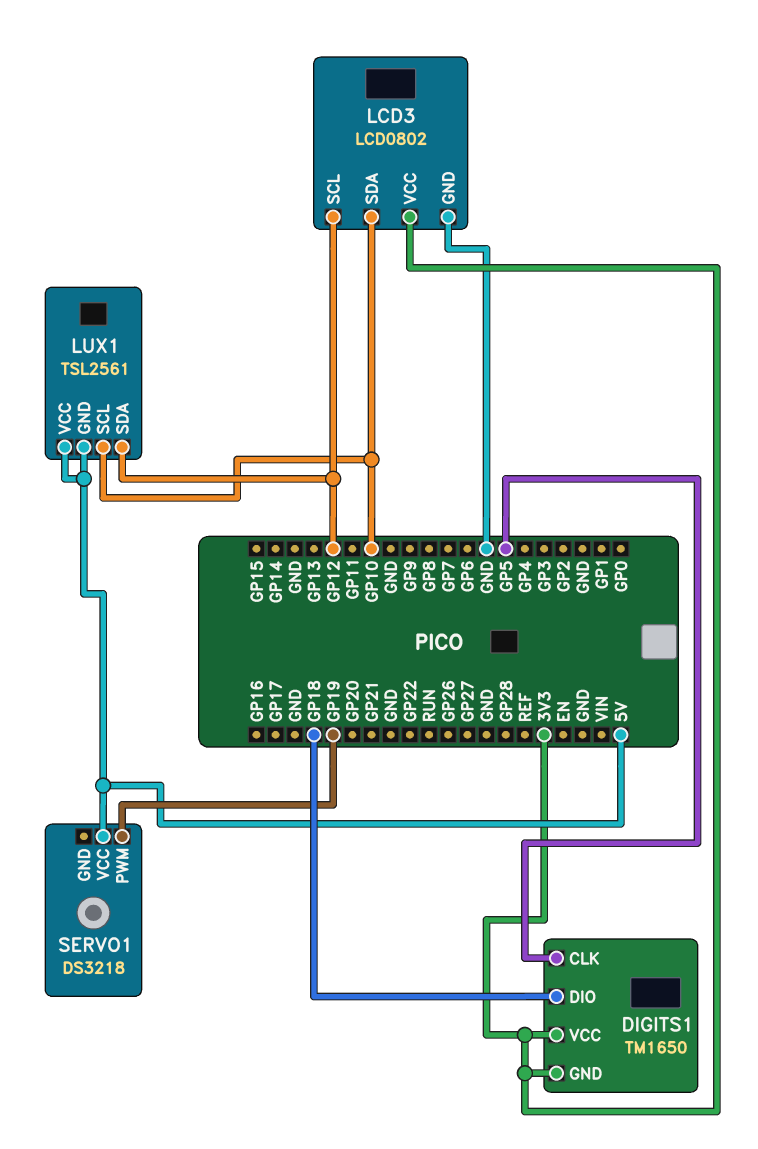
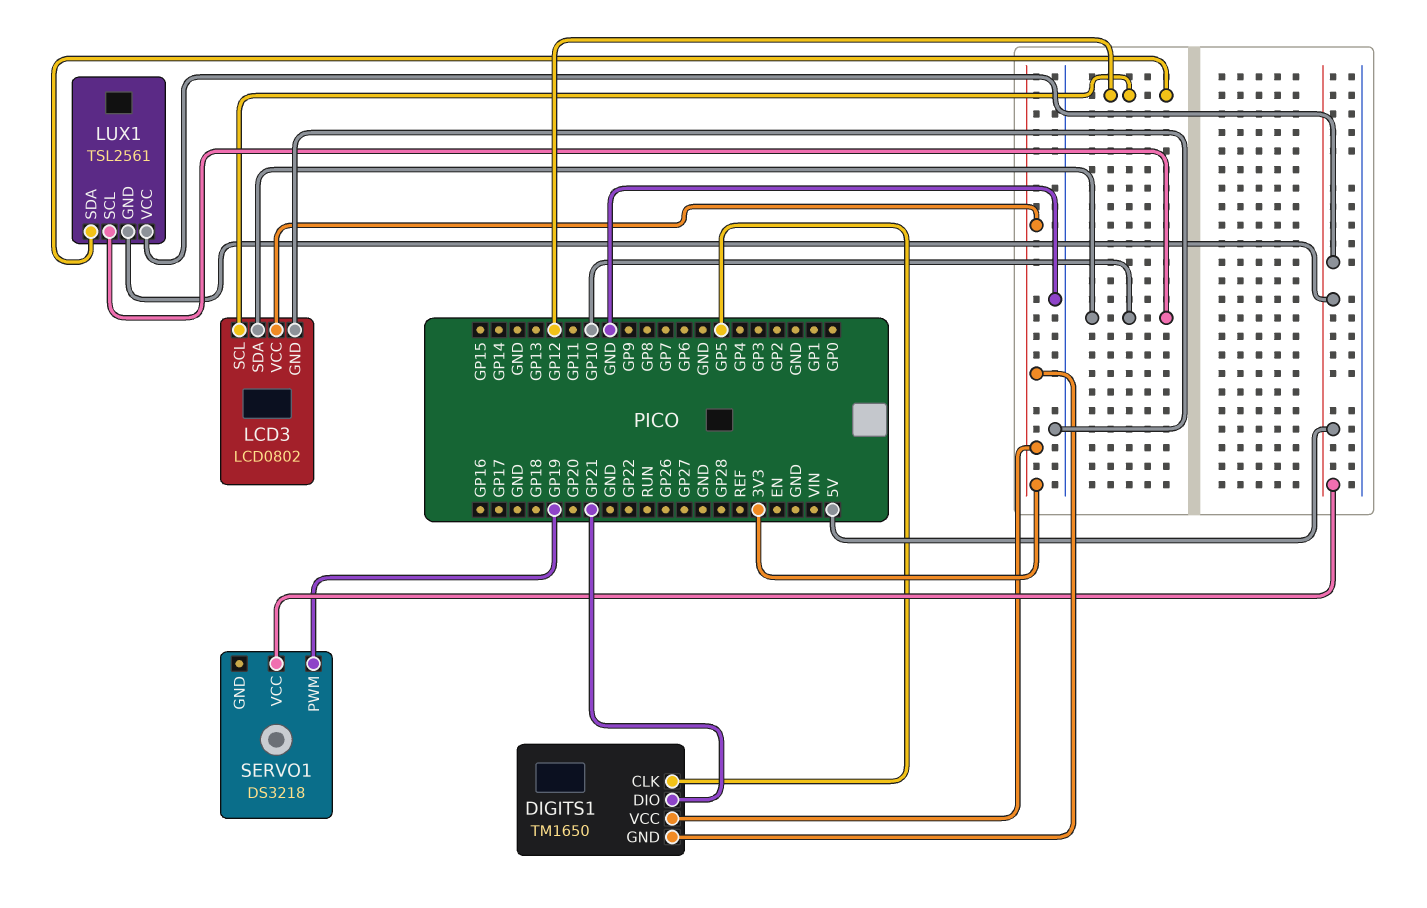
DIGITS1 pin DIO: GP18 -> GP21

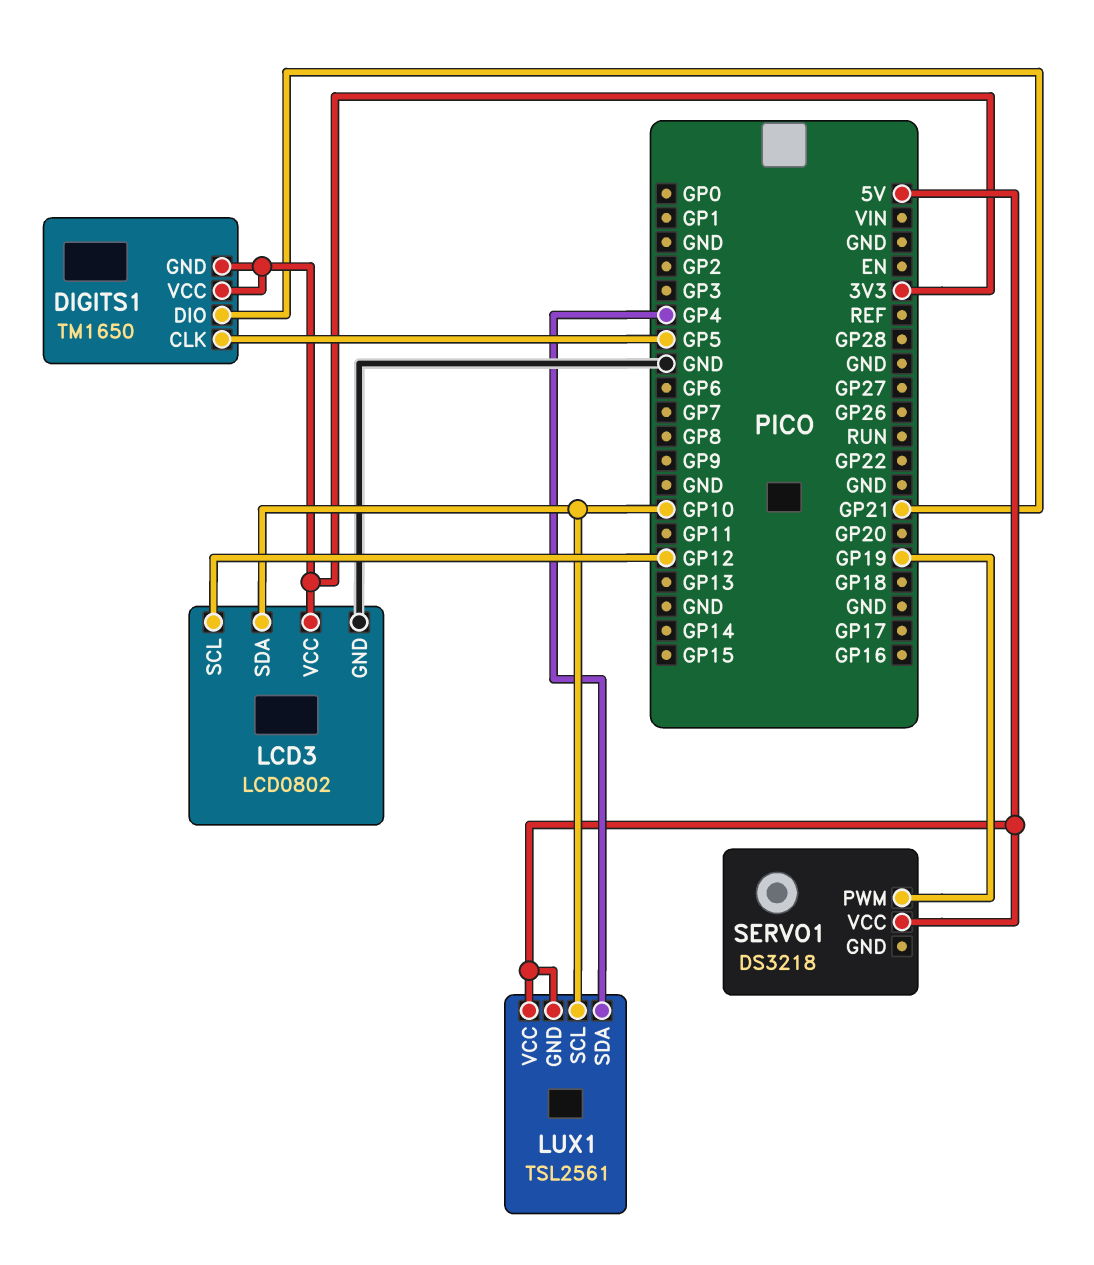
LUX1 pin SDA: GP12 -> GP4

